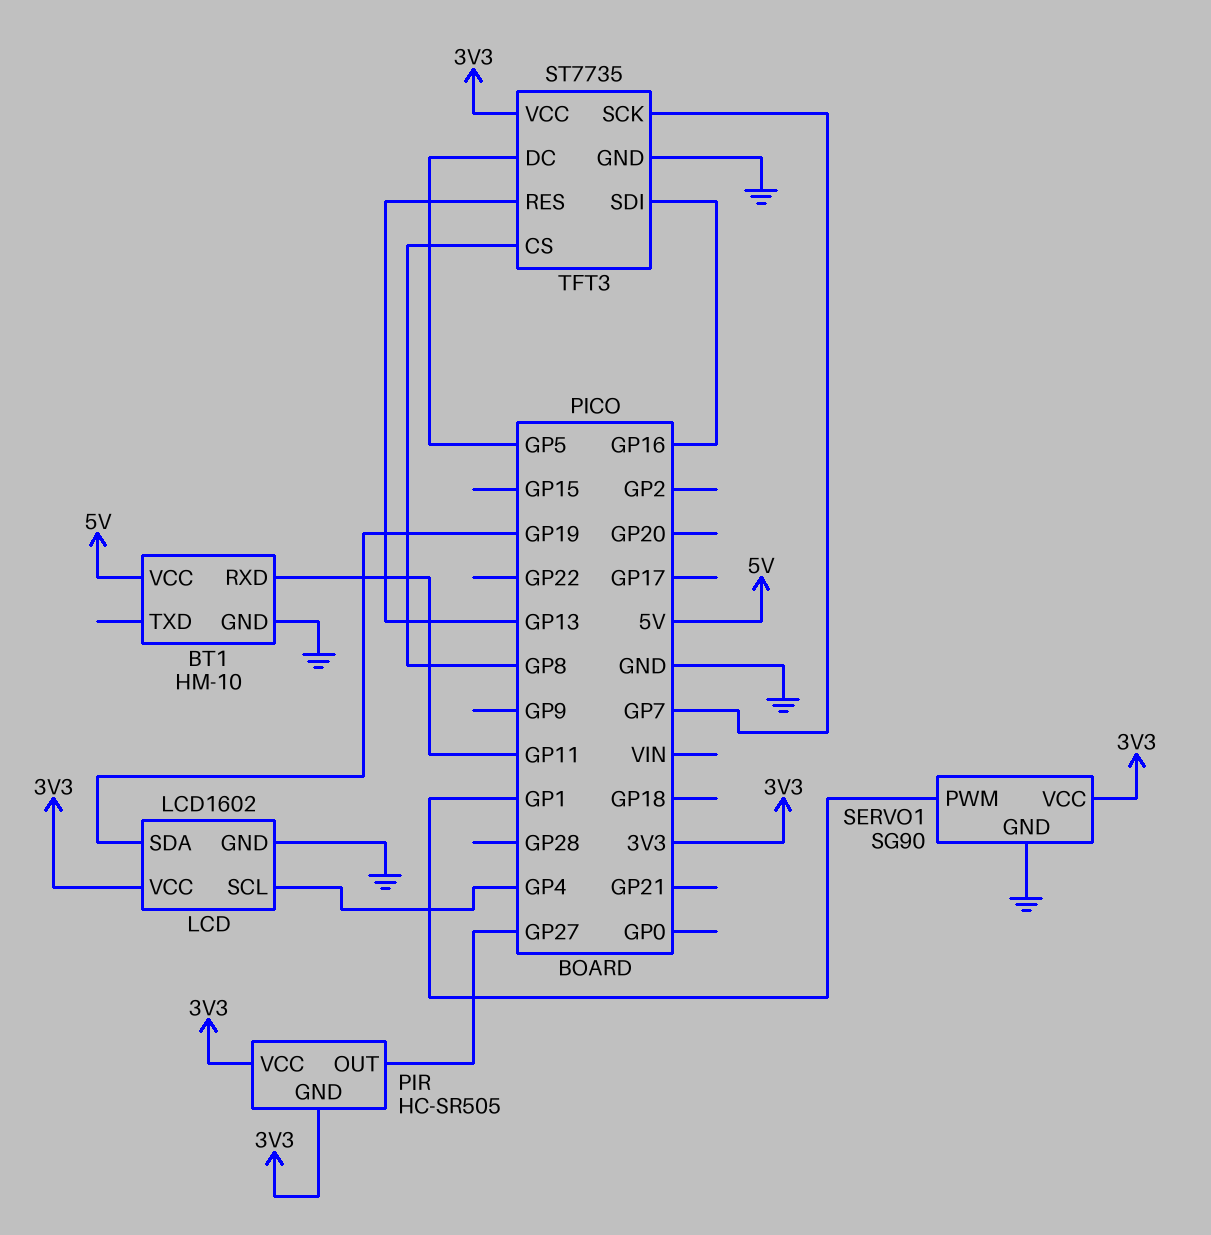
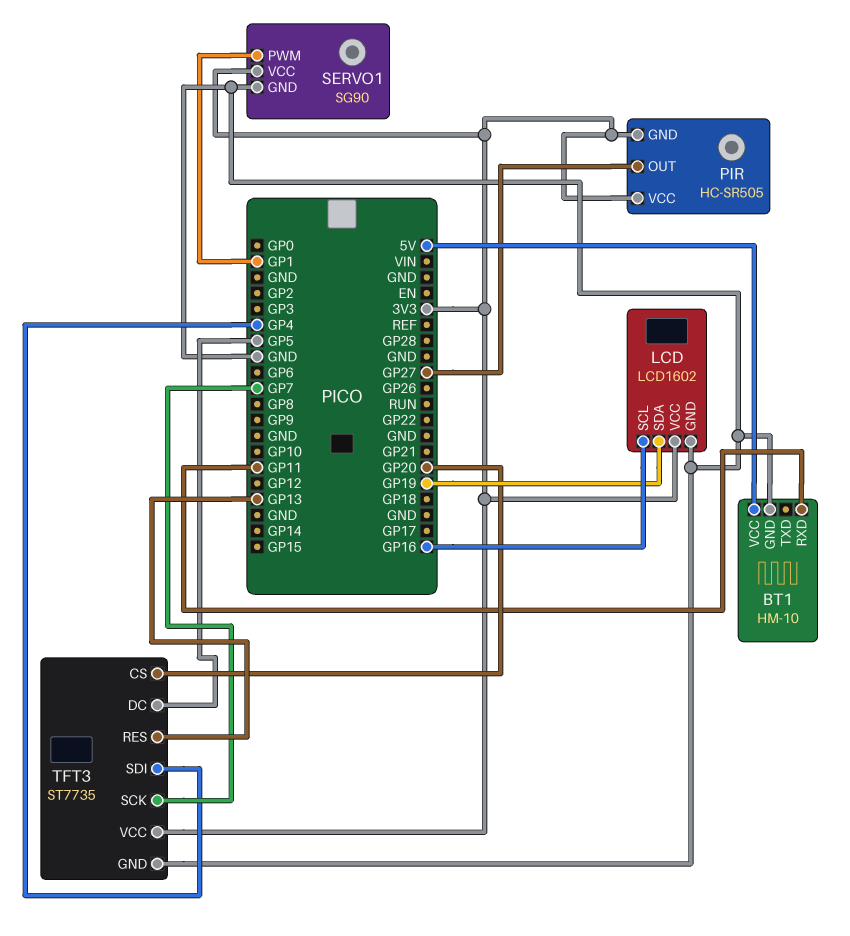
LCD pin SCL: GP4 -> GP16
TFT3 pin CS: GP8 -> GP20
TFT3 pin SDI: GP16 -> GP4

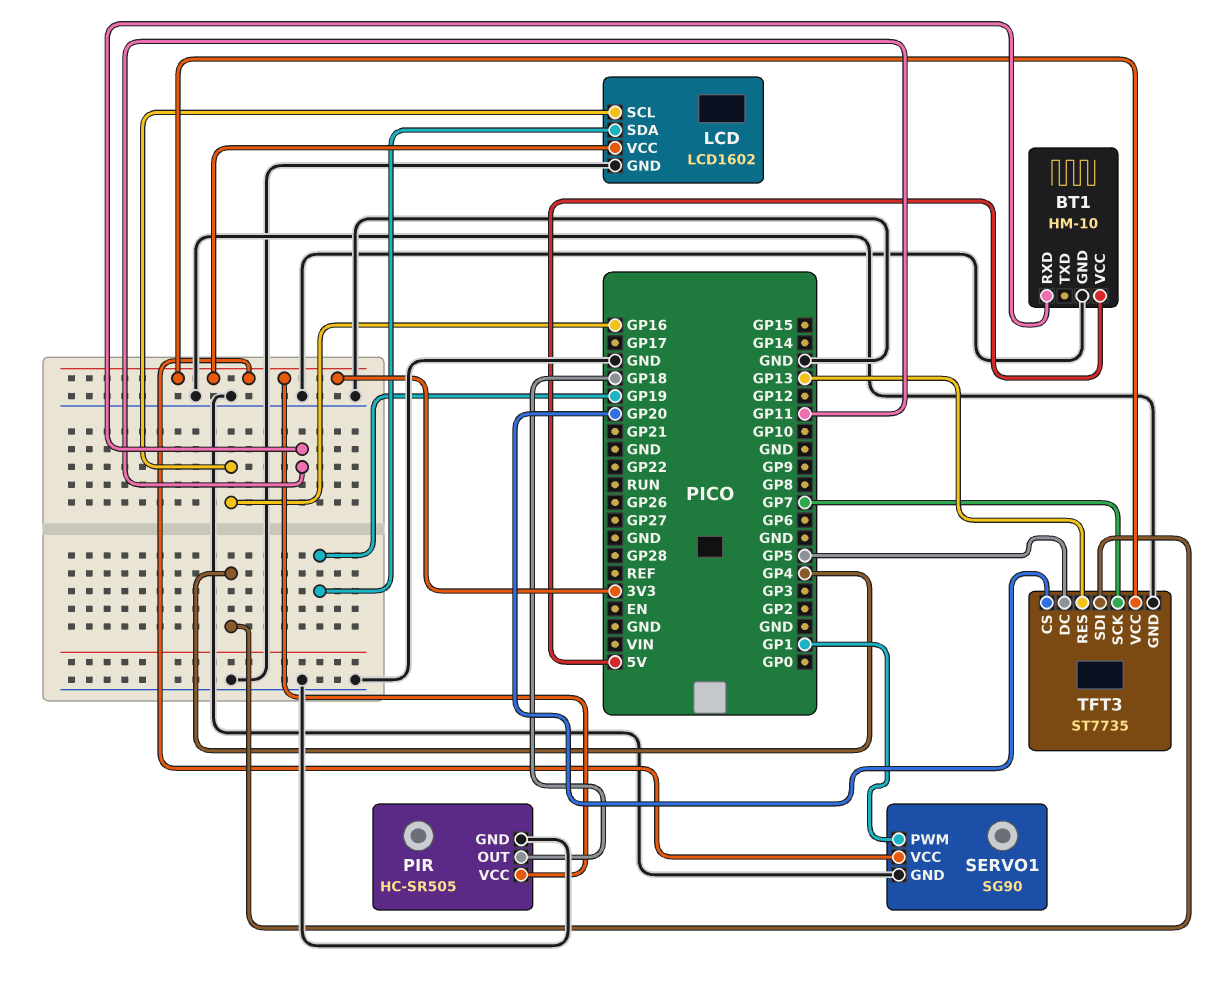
PIR pin GND: 3V3 -> GND
PIR pin OUT: GP27 -> GP18

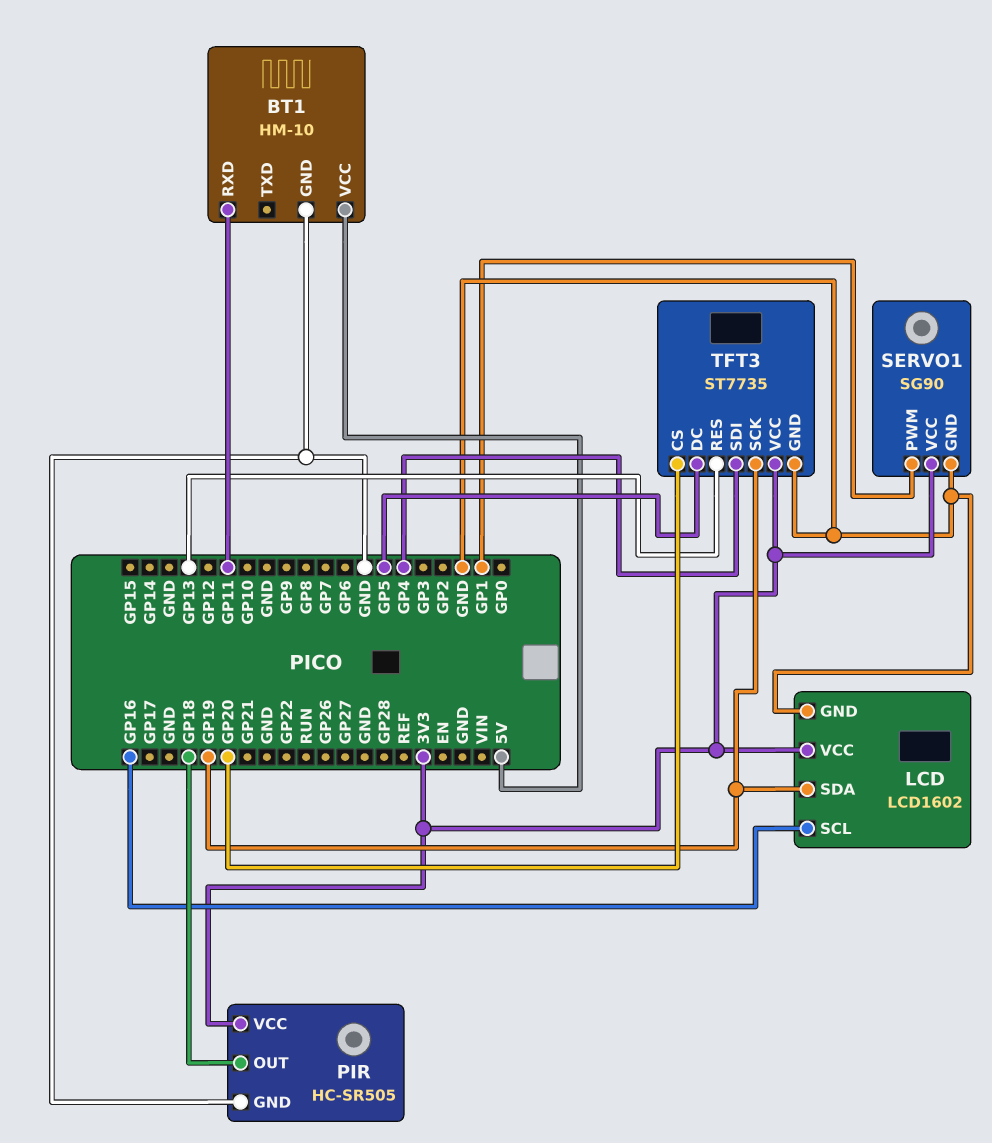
TFT3 pin SCK: GP7 -> GP19

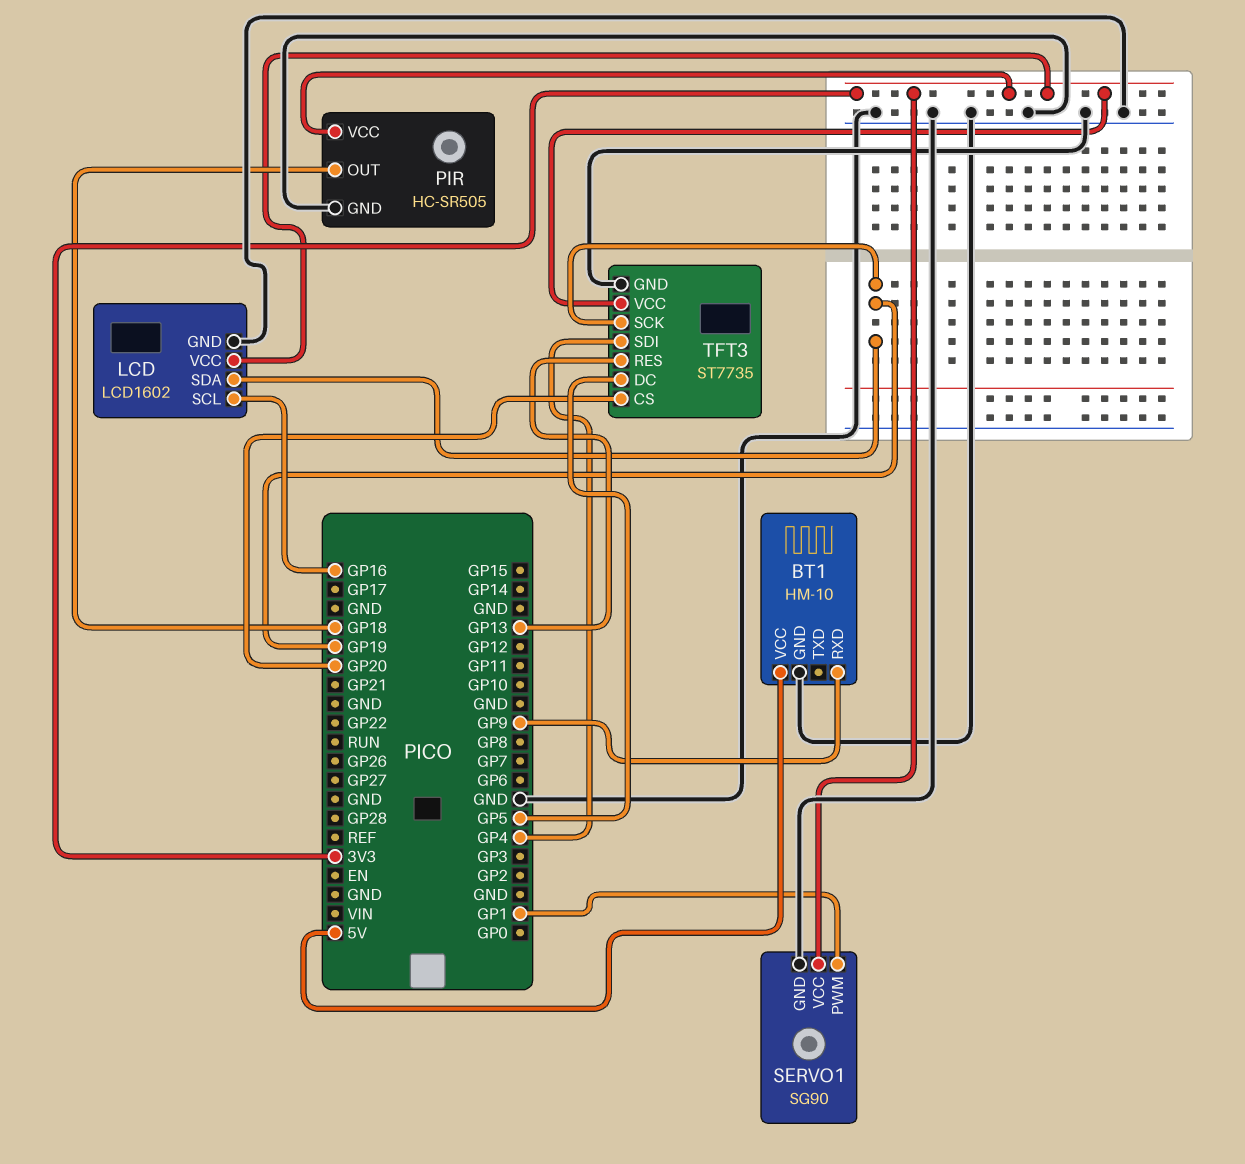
BT1 pin RXD: GP11 -> GP9

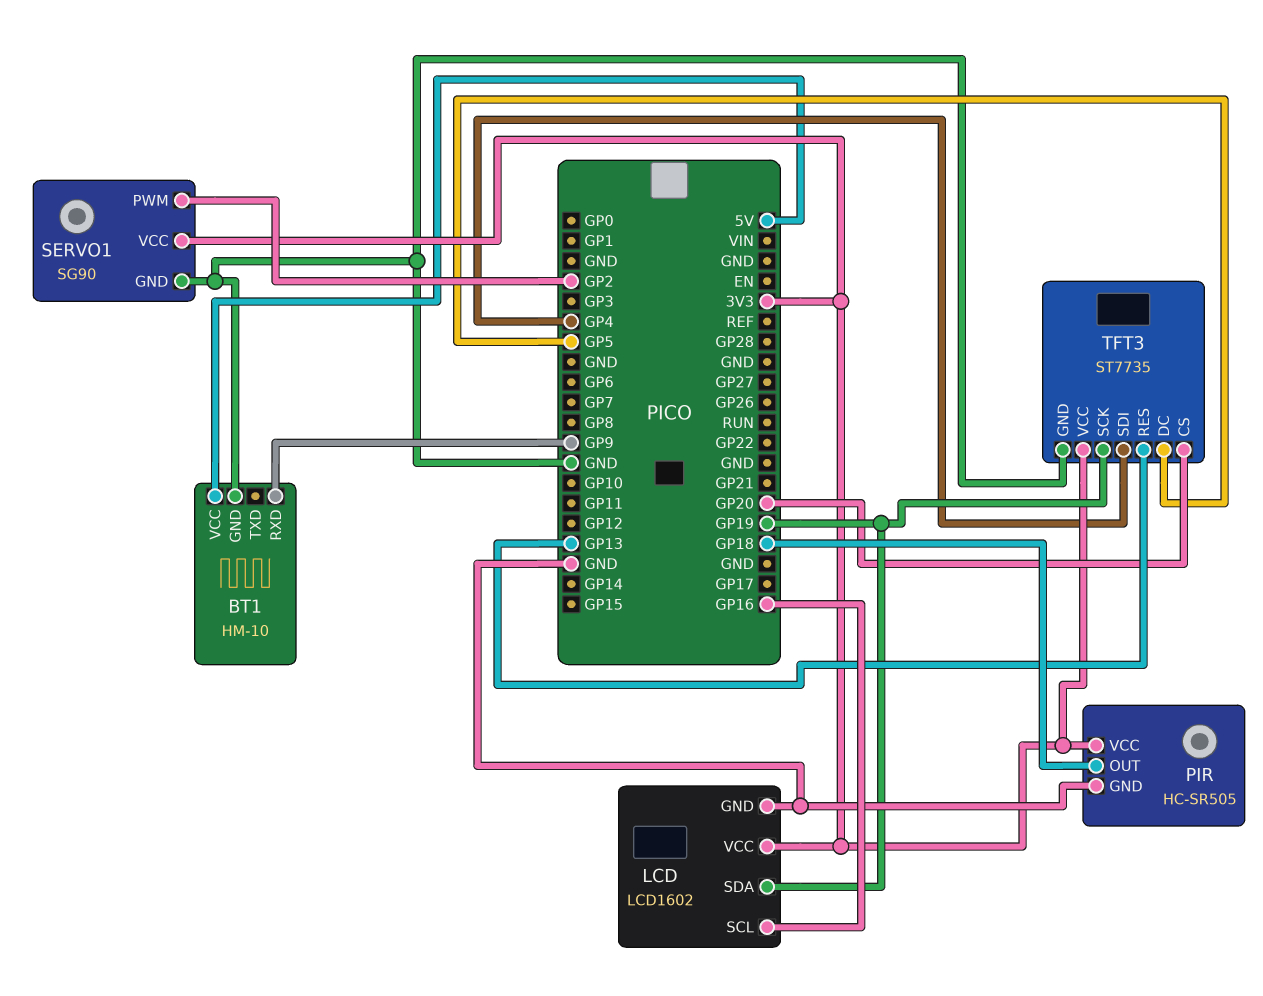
SERVO1 pin PWM: GP1 -> GP2

